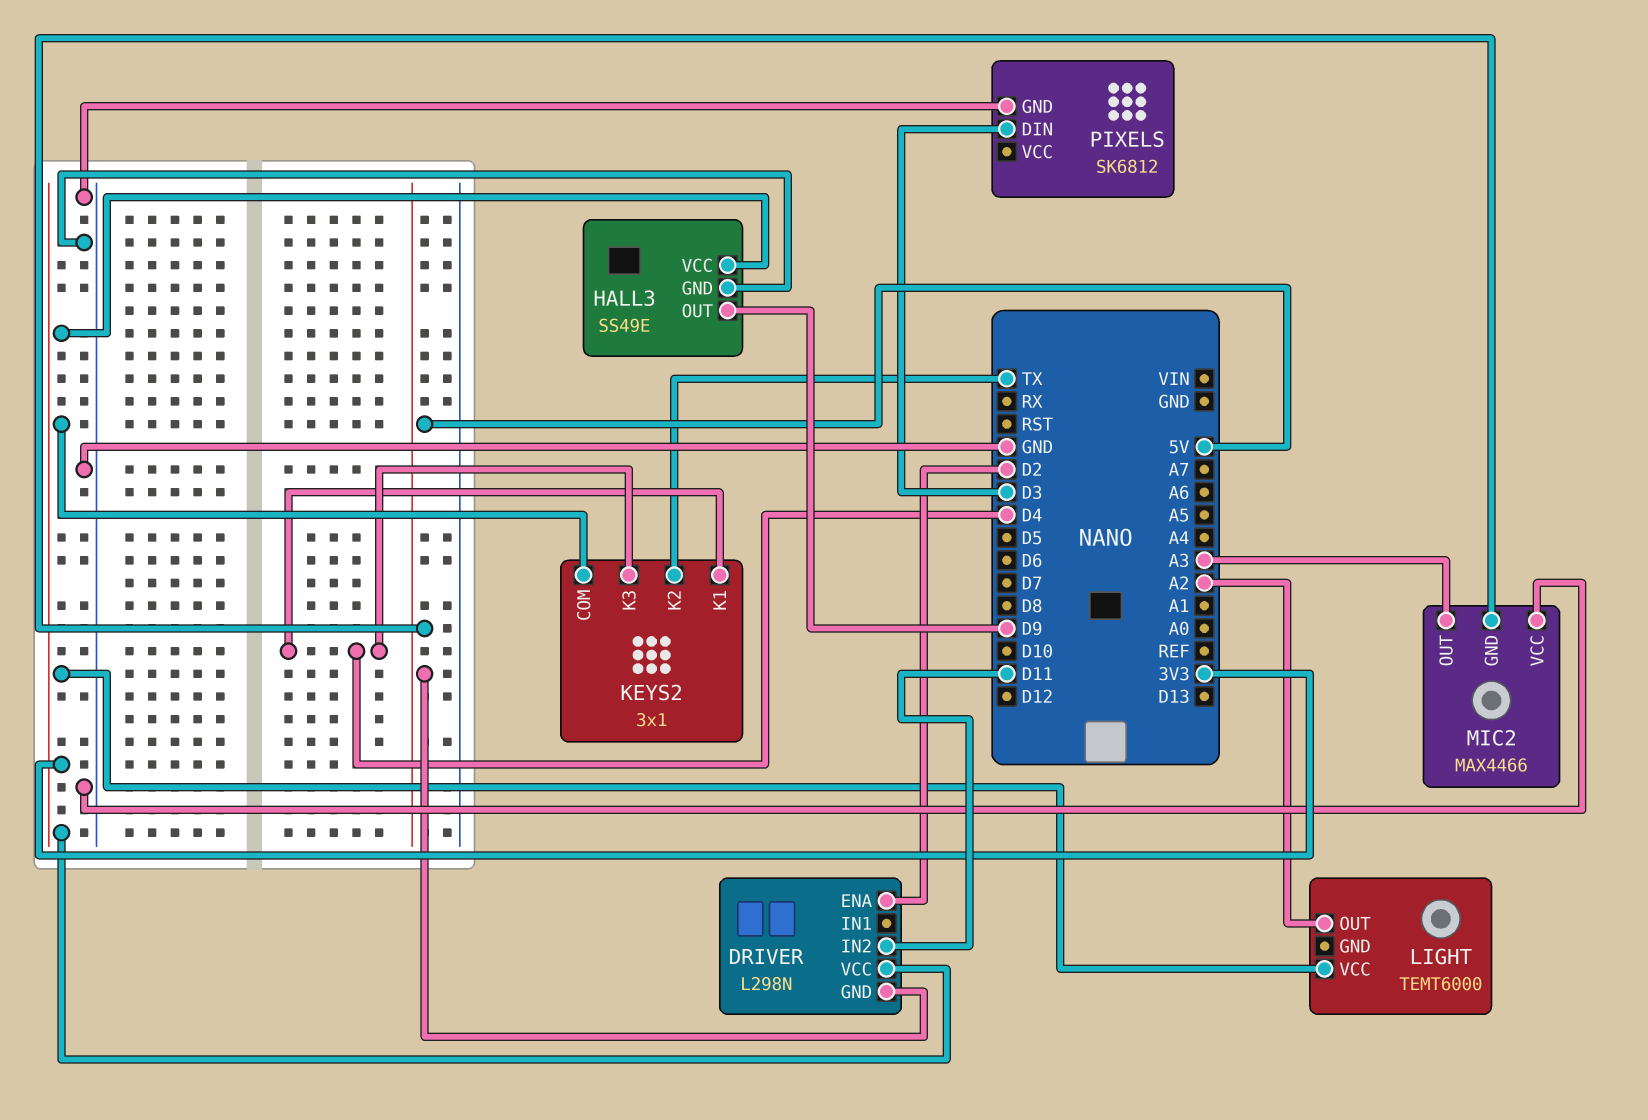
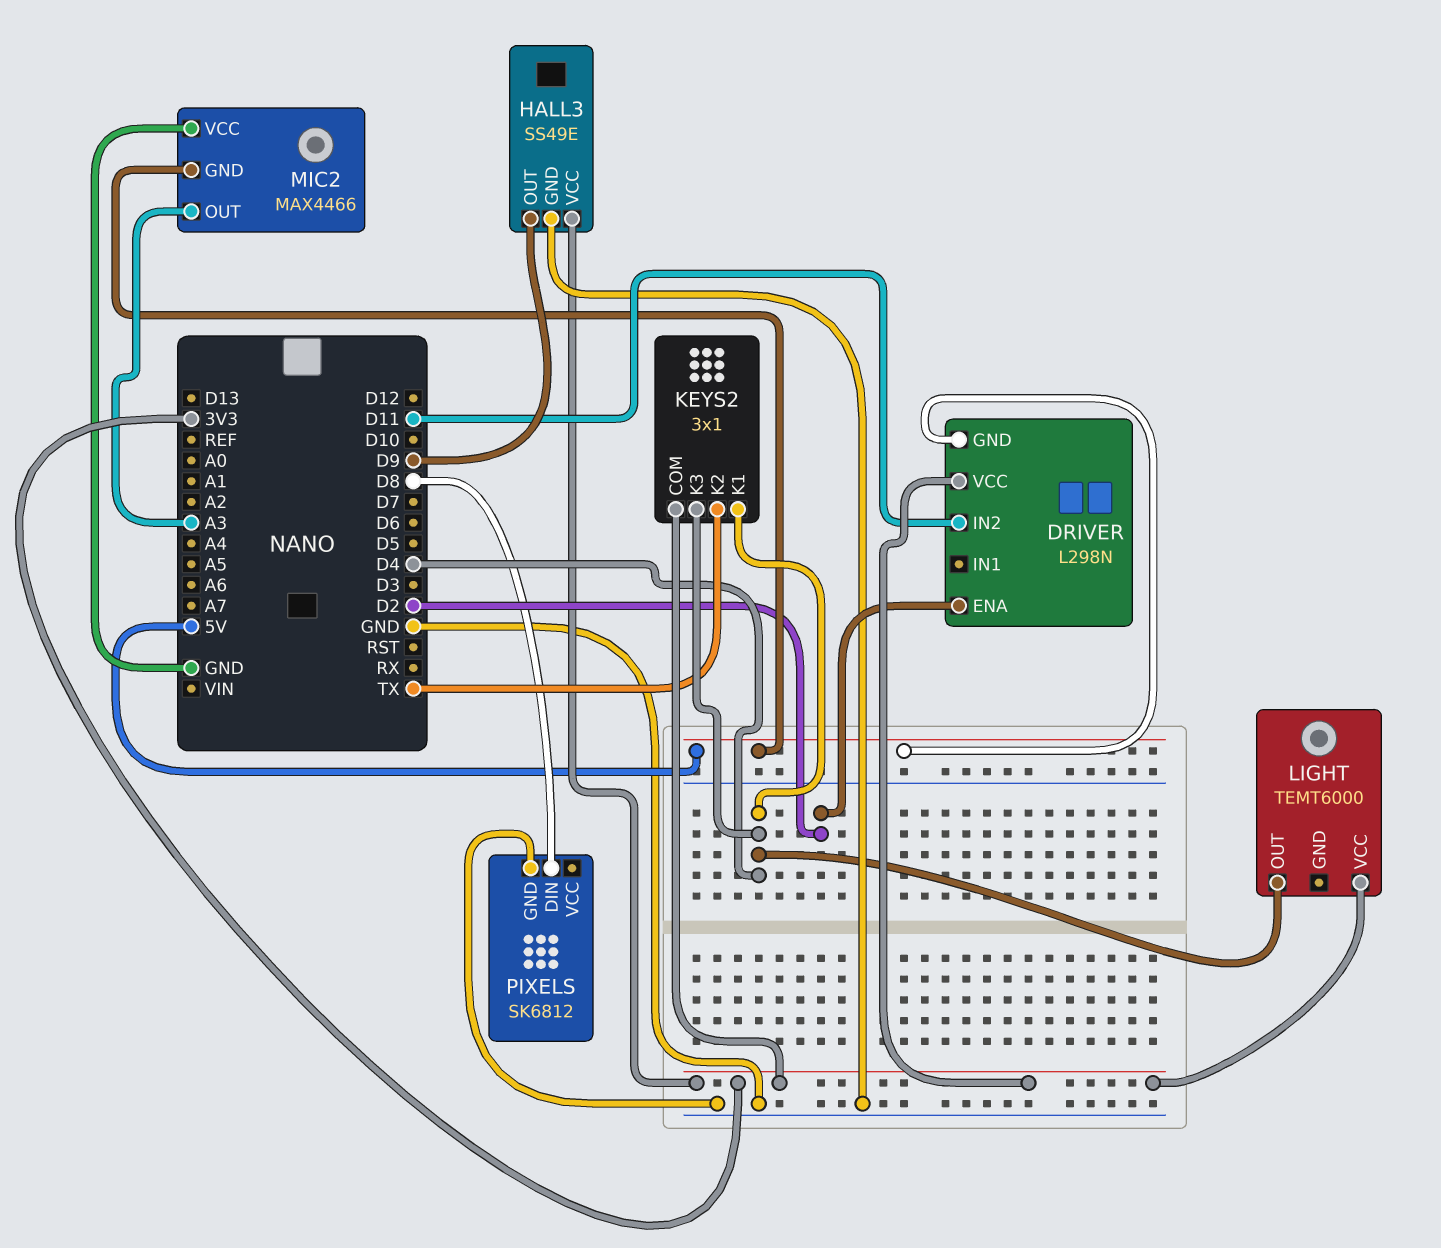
LIGHT pin OUT: A2 -> D4
PIXELS pin DIN: D3 -> D8

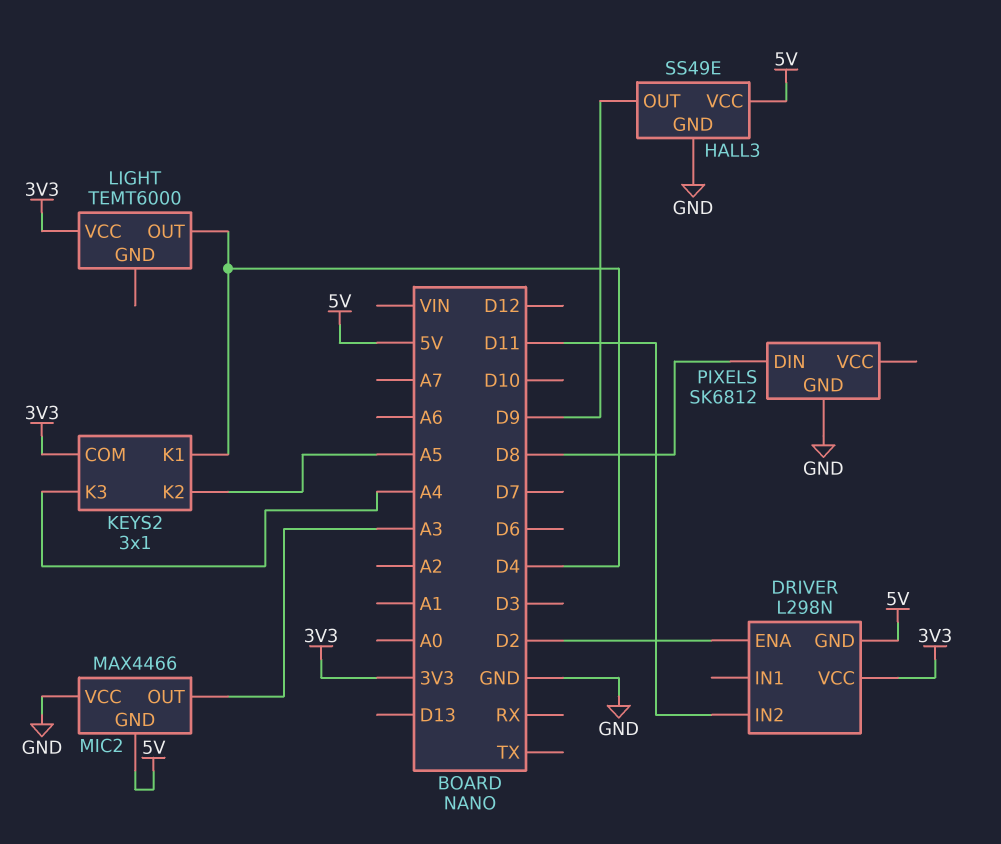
HALL3 pin VCC: 3V3 -> 5V
KEYS2 pin K2: TX -> A5
KEYS2 pin K3: D4 -> A4

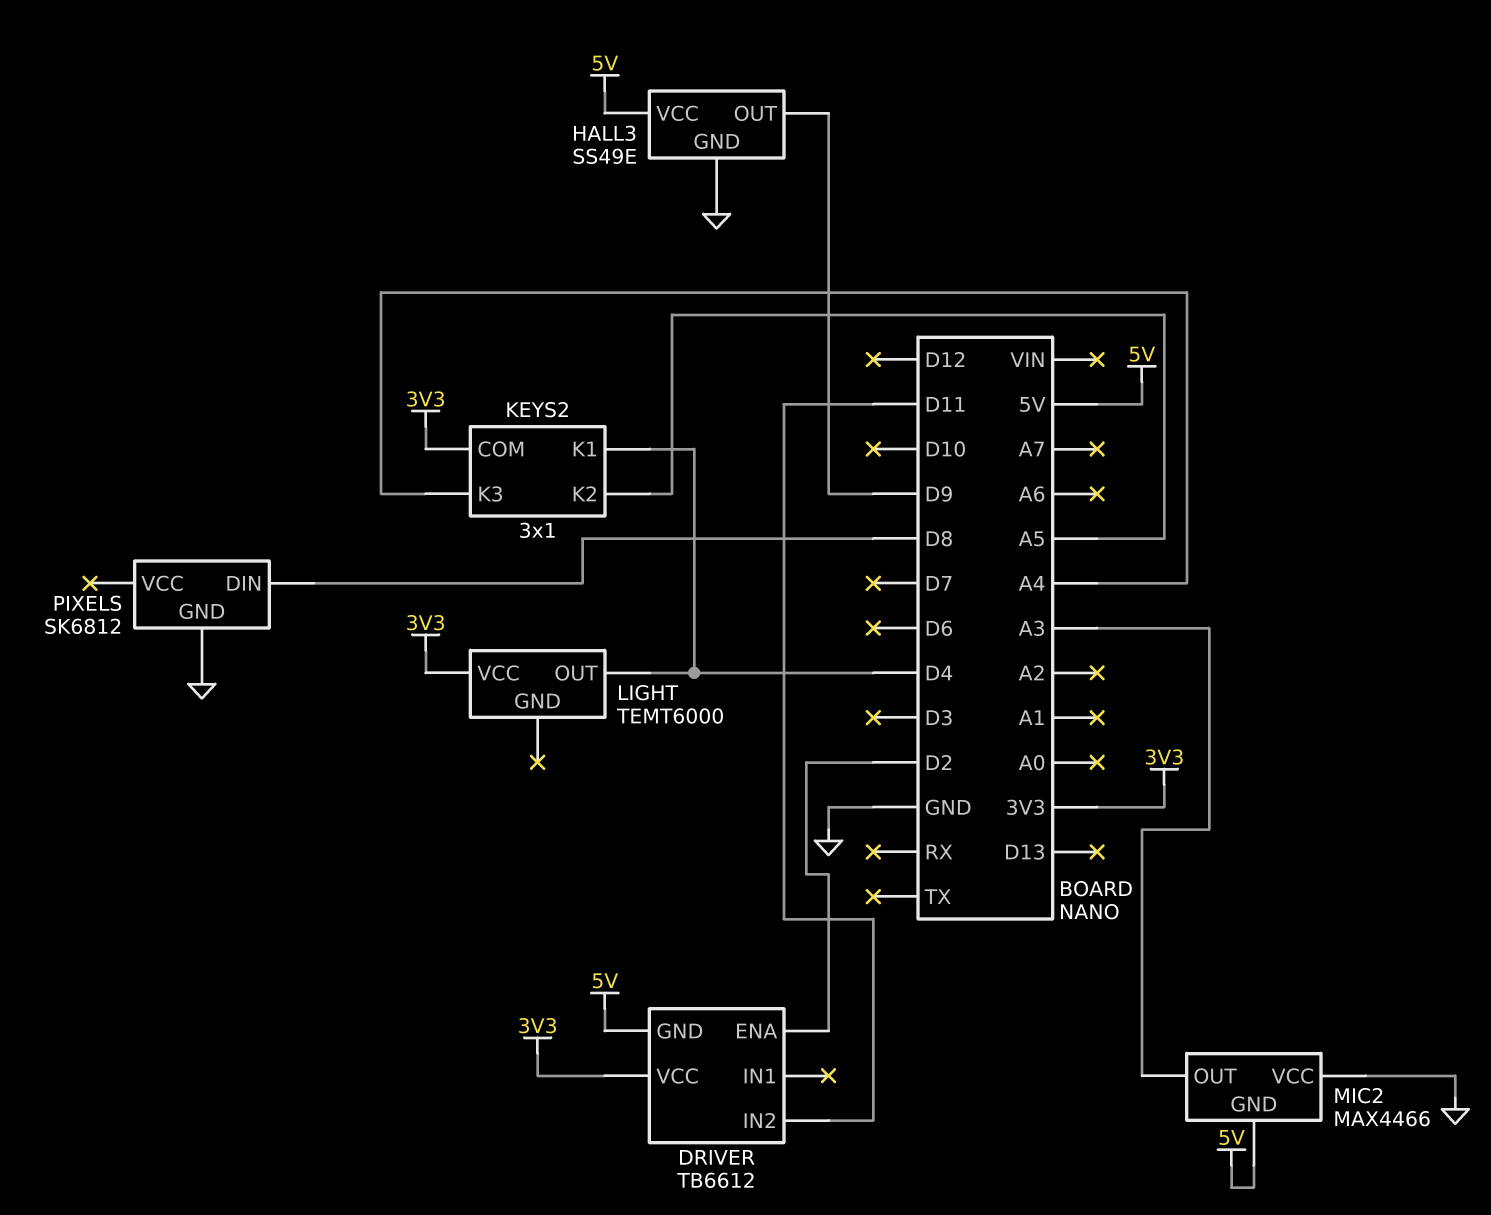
DRIVER: L298N -> TB6612

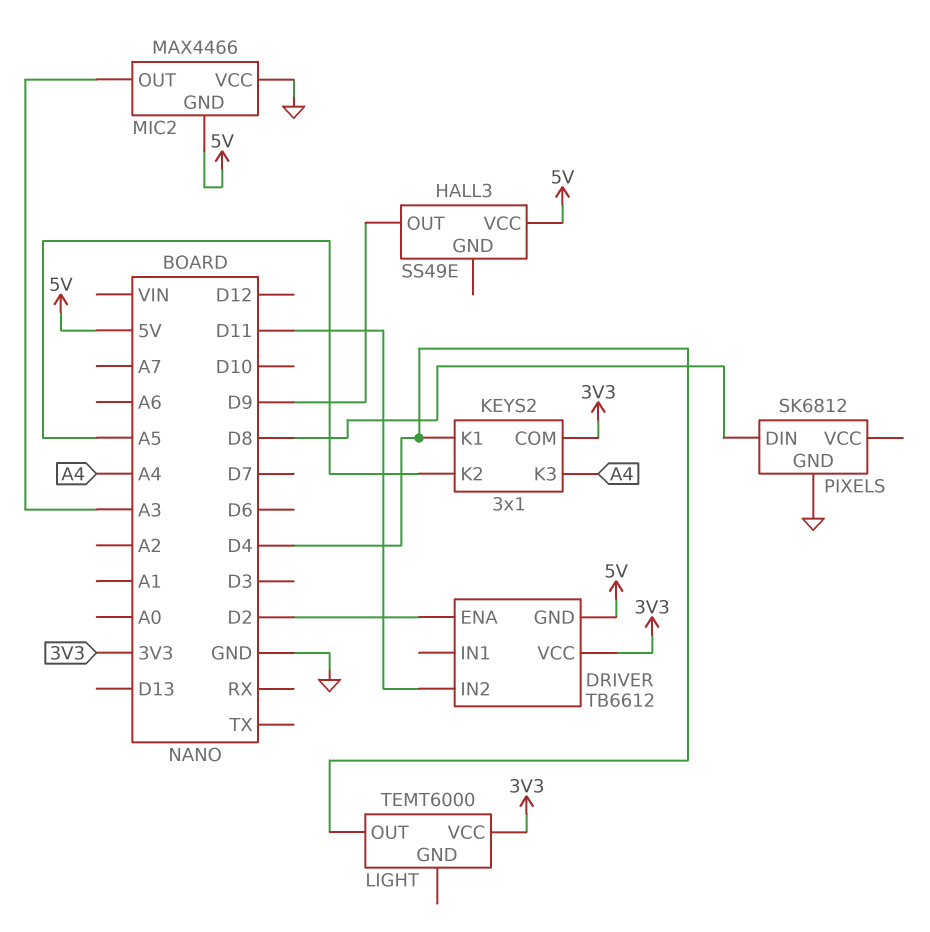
HALL3 pin GND: GND -> none

